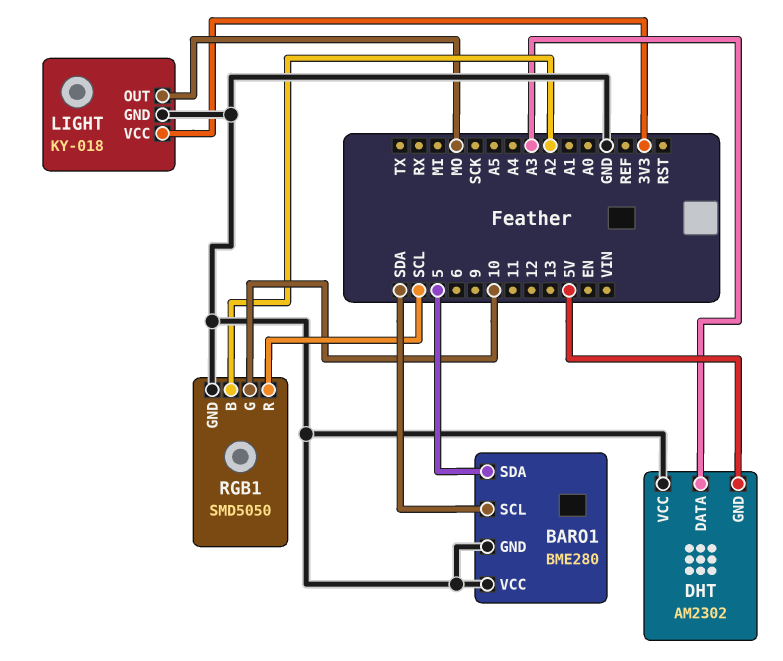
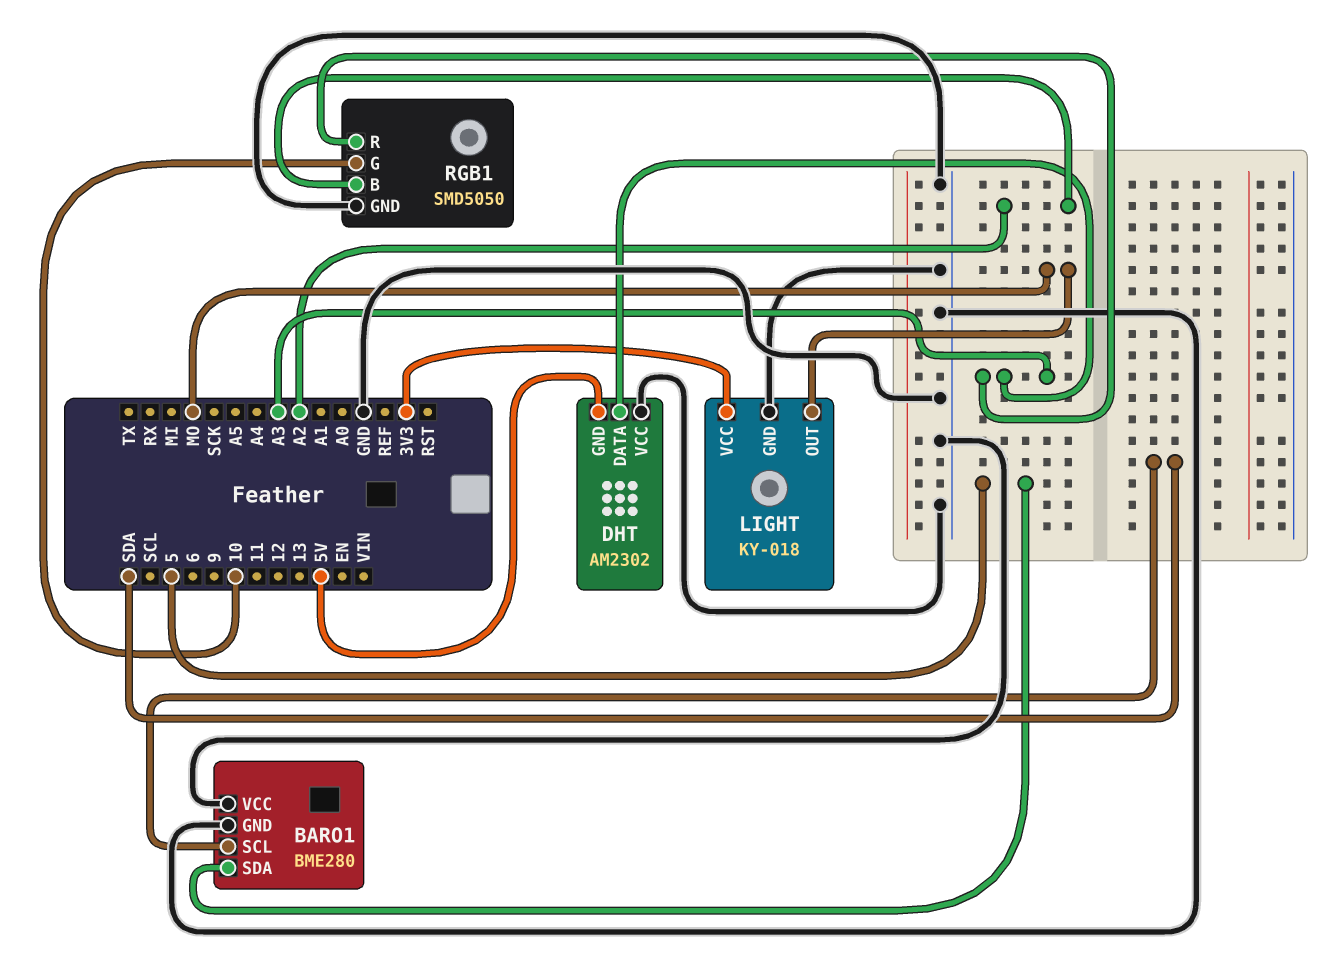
RGB1 pin R: SCL -> A3

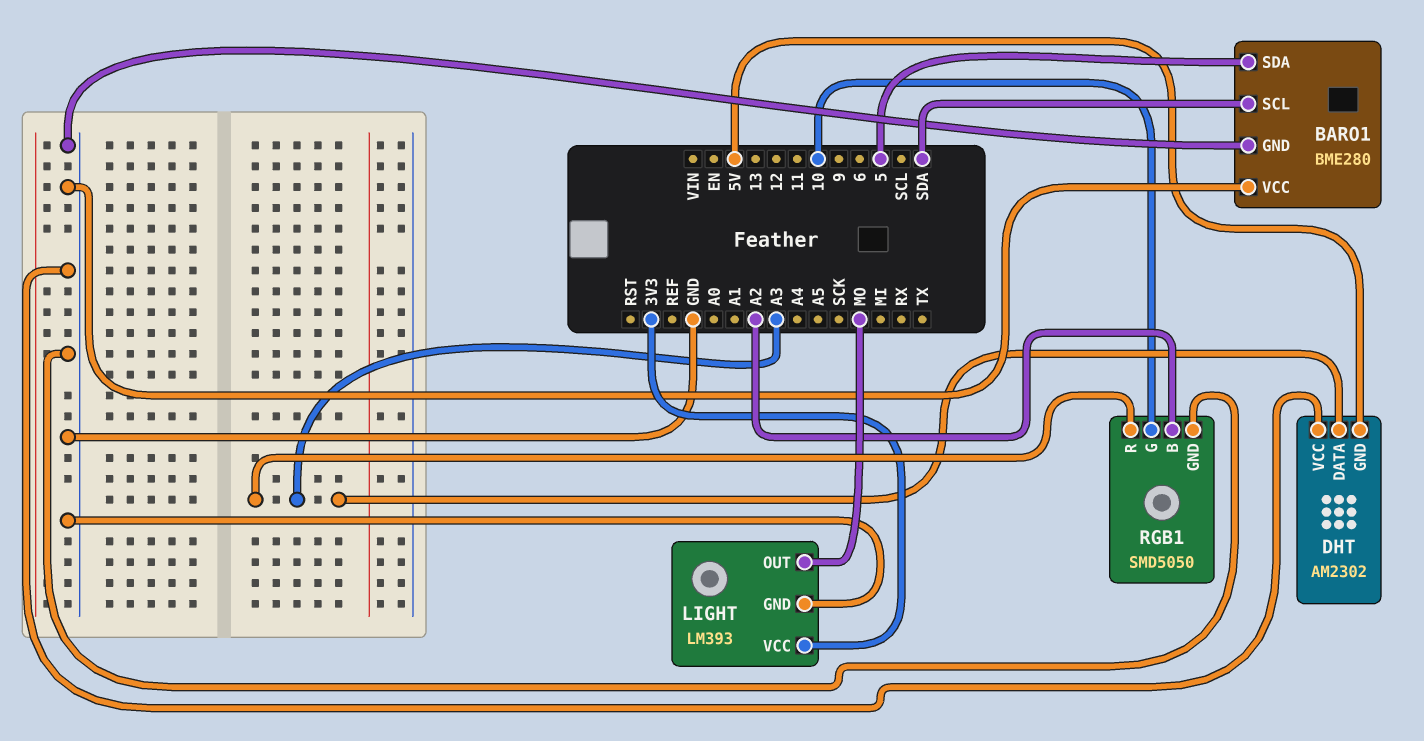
LIGHT: KY-018 -> LM393

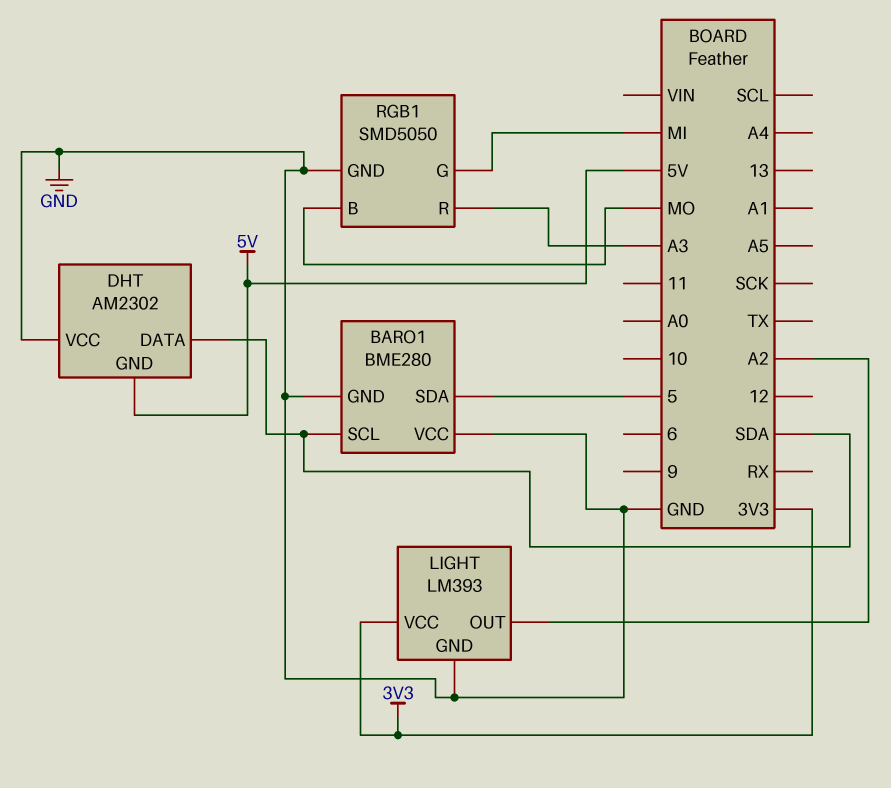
DHT pin DATA: A3 -> SDA
LIGHT pin OUT: MO -> A2
RGB1 pin B: A2 -> MO
RGB1 pin G: 10 -> MI

